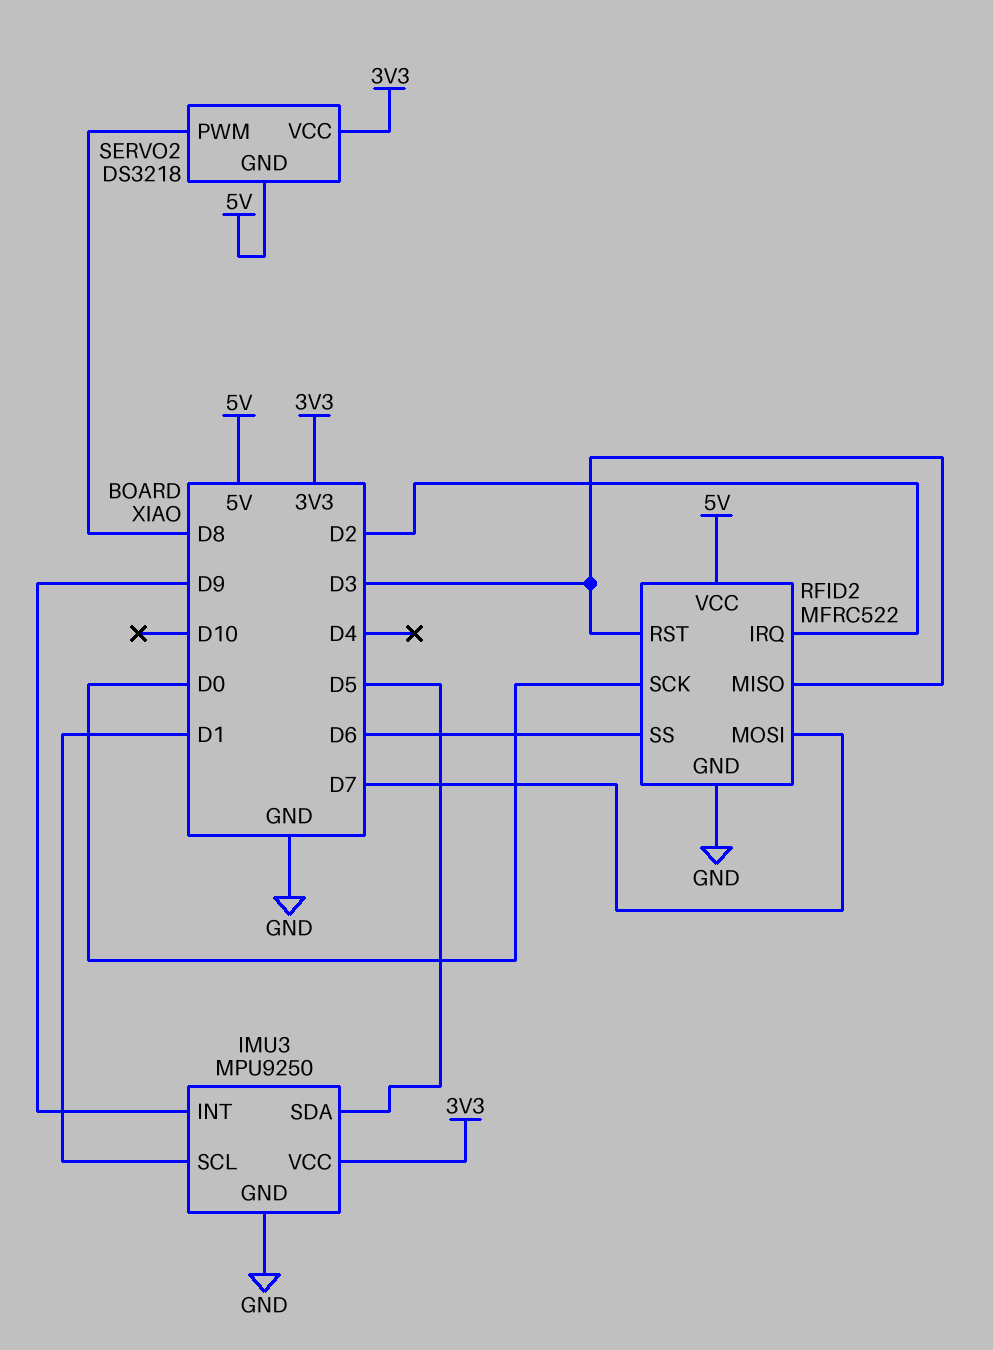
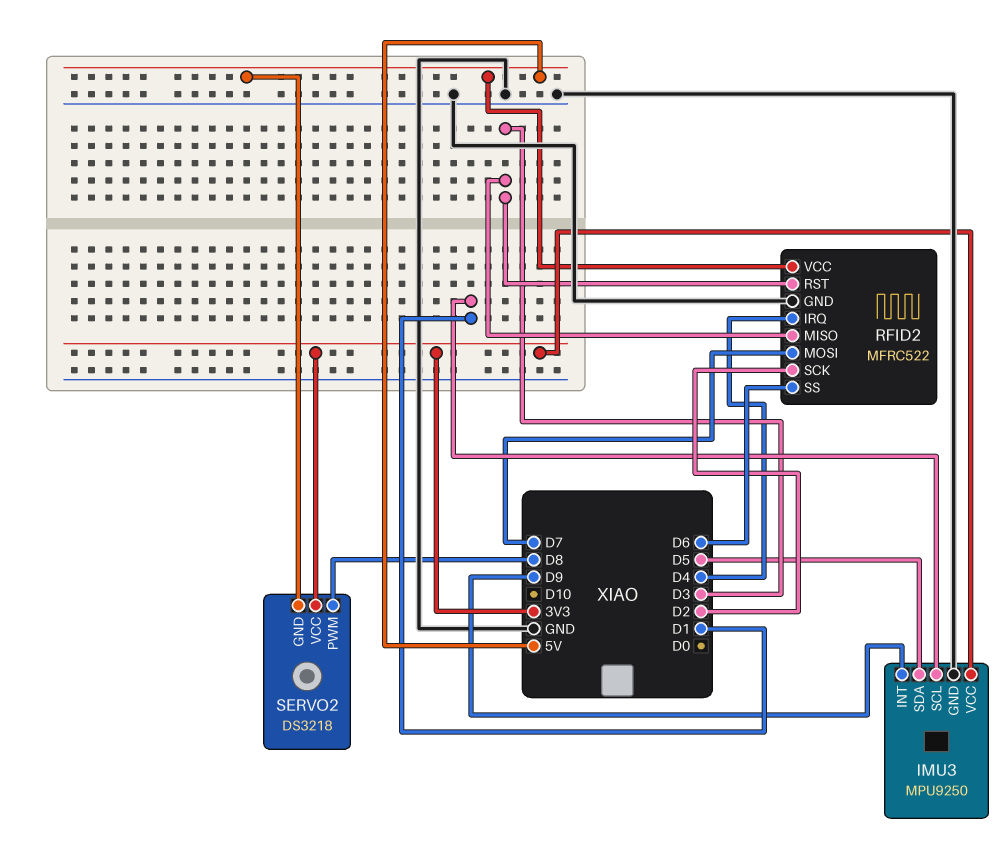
RFID2 pin IRQ: D2 -> D4
RFID2 pin SCK: D0 -> D2

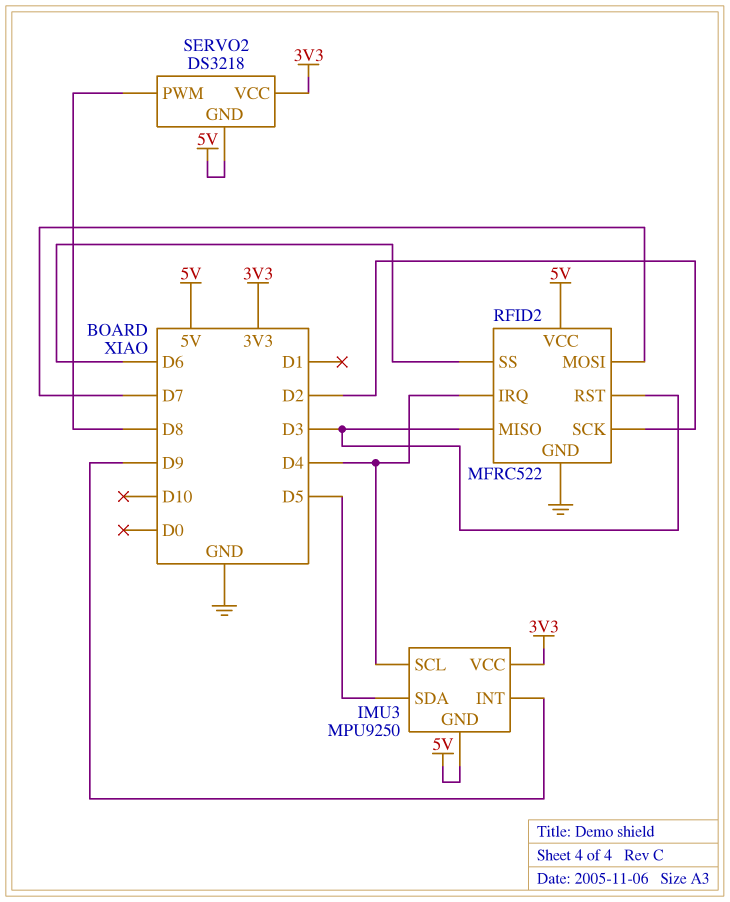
IMU3 pin GND: GND -> 5V
IMU3 pin SCL: D1 -> D4

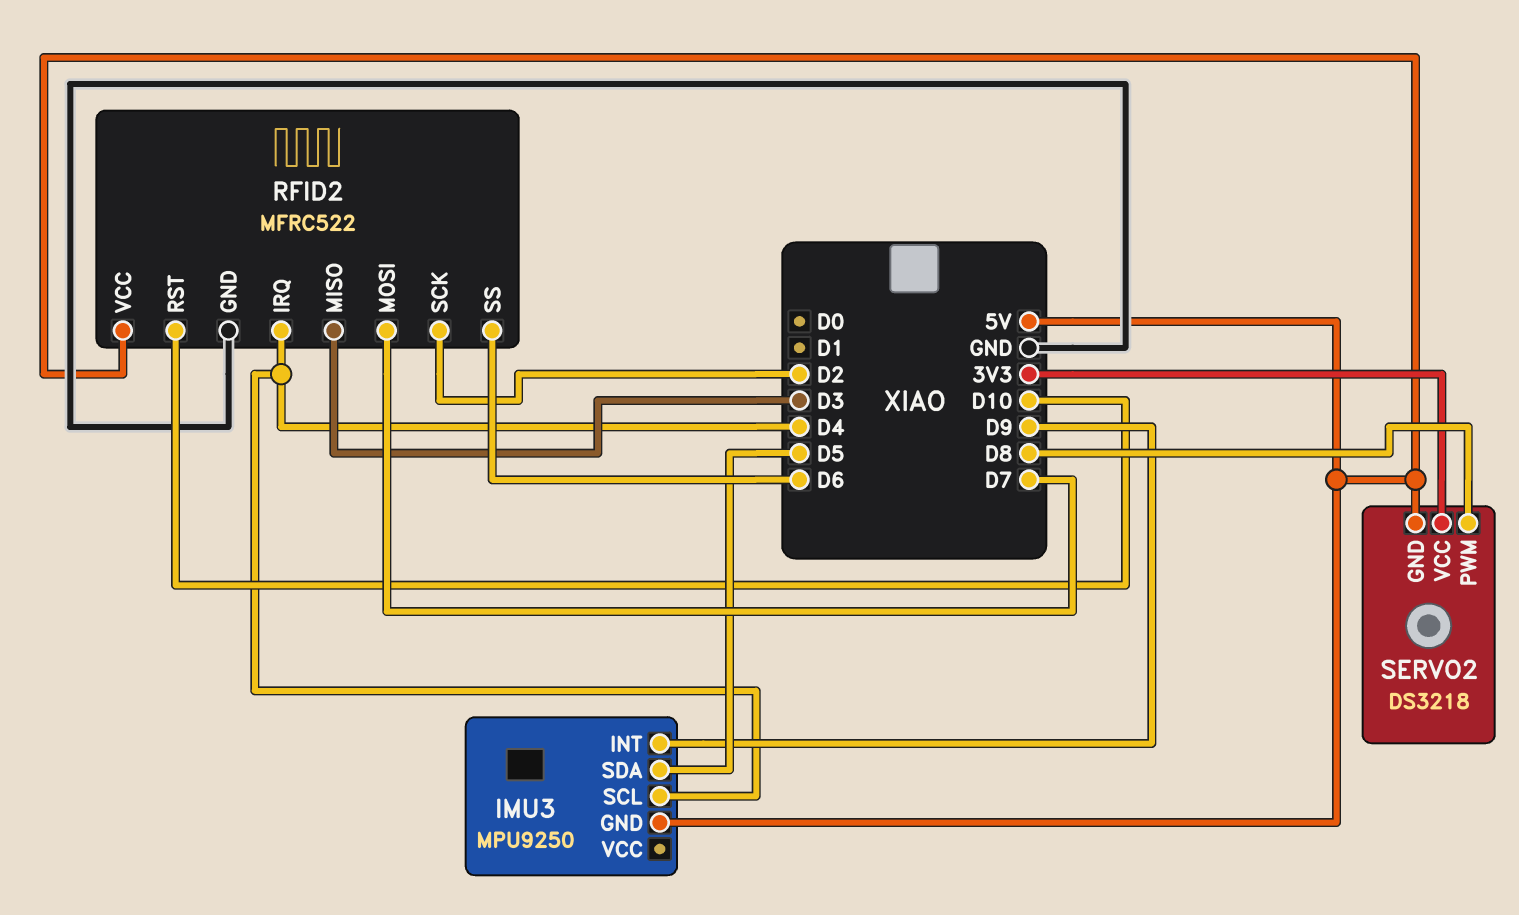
IMU3 pin VCC: 3V3 -> none
RFID2 pin RST: D3 -> D10

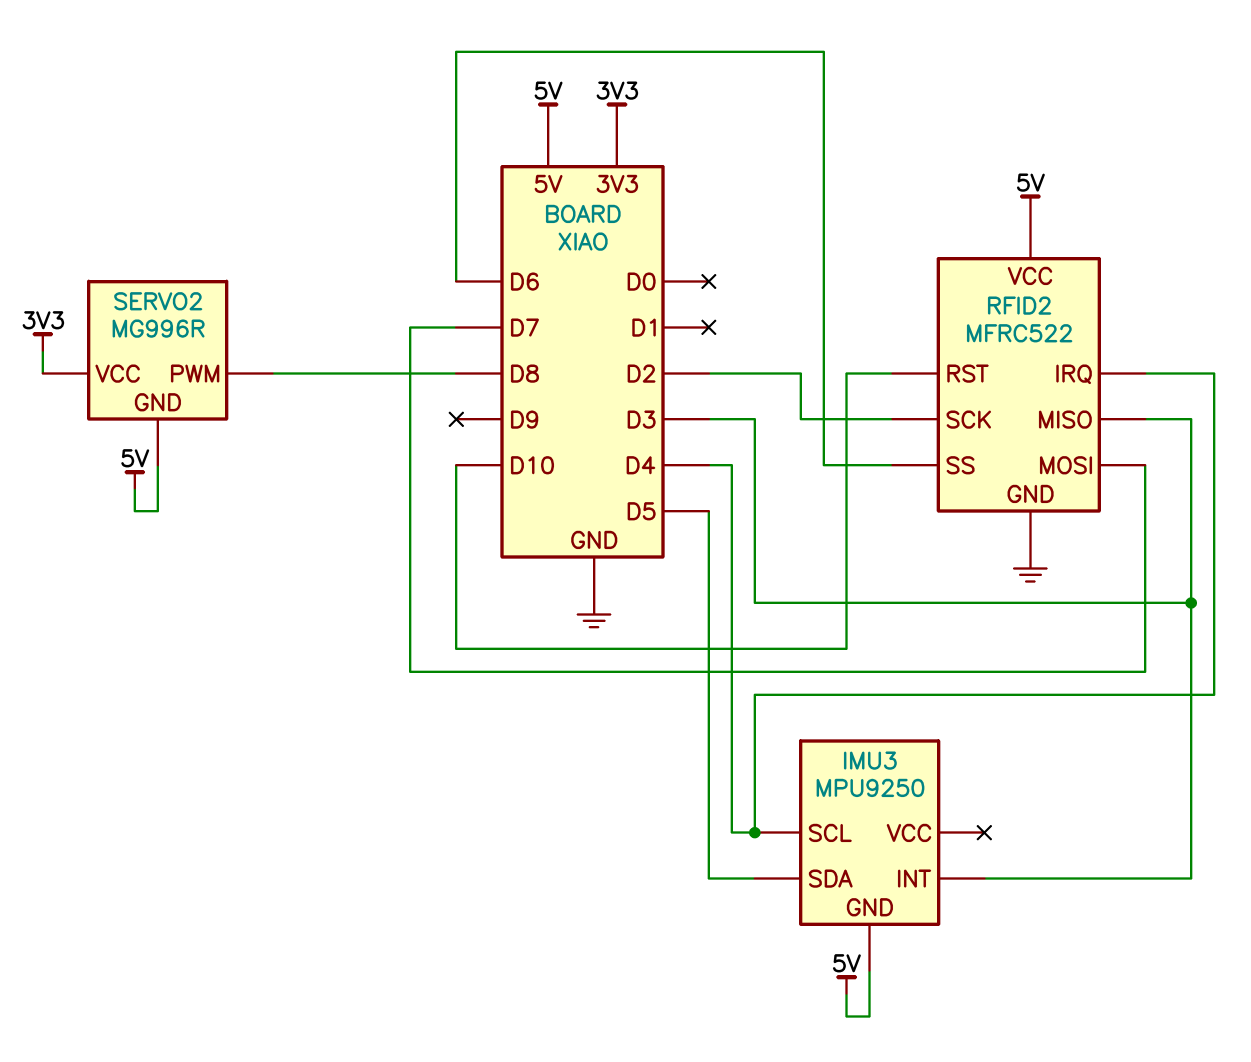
IMU3 pin INT: D9 -> D3
SERVO2: DS3218 -> MG996R

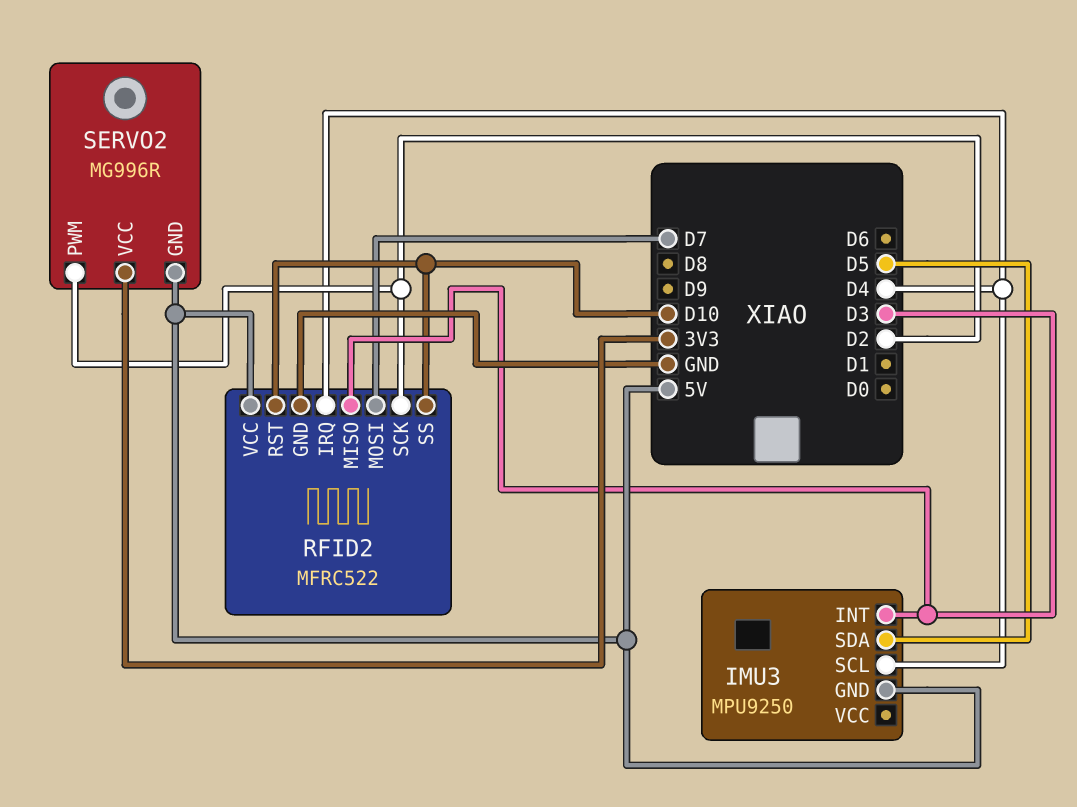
RFID2 pin SS: D6 -> D10
SERVO2 pin PWM: D8 -> D2

